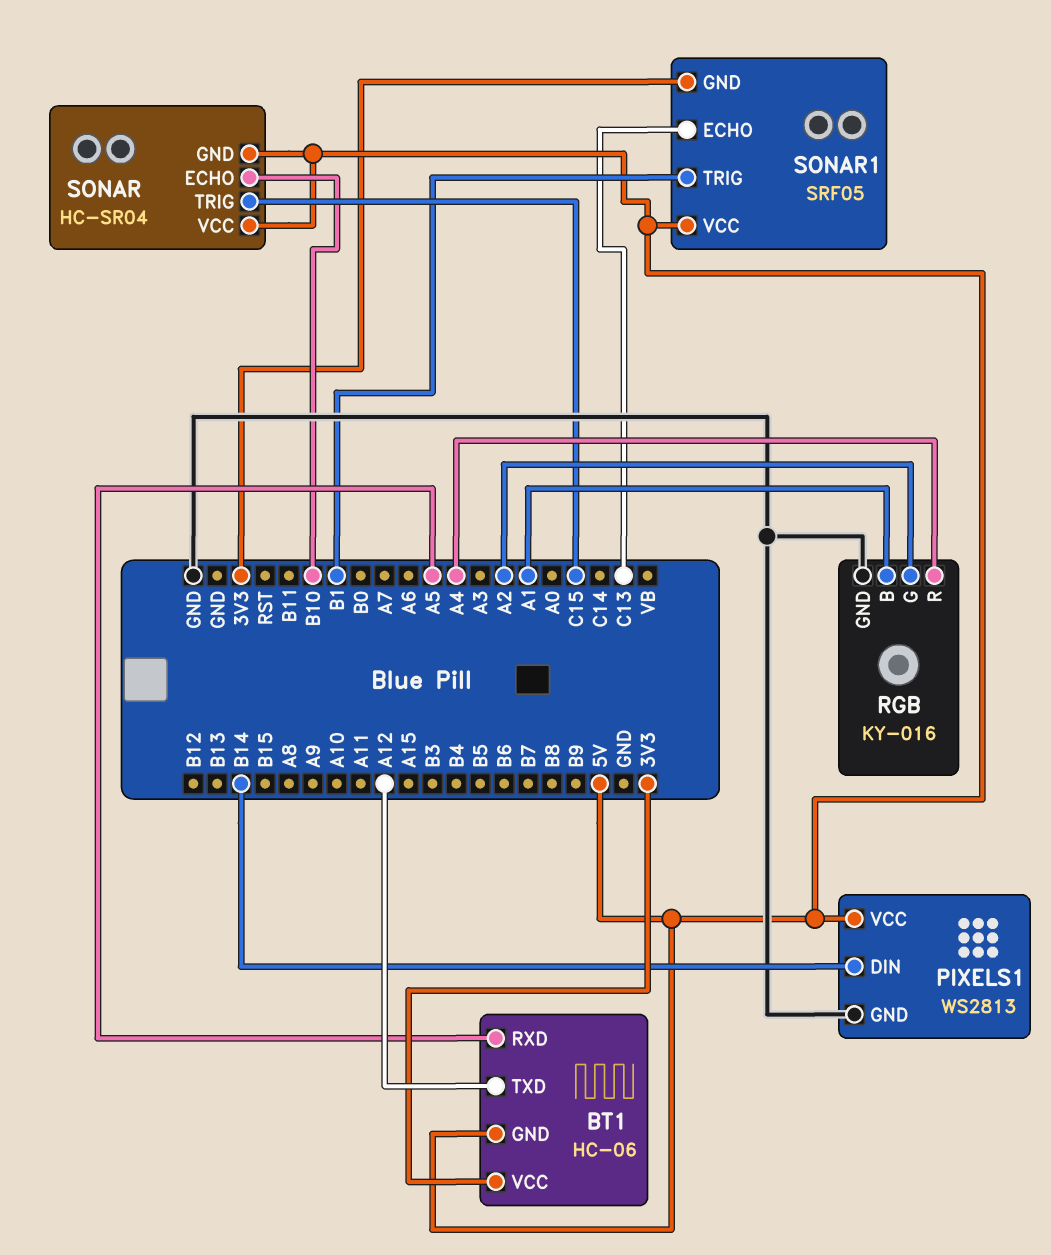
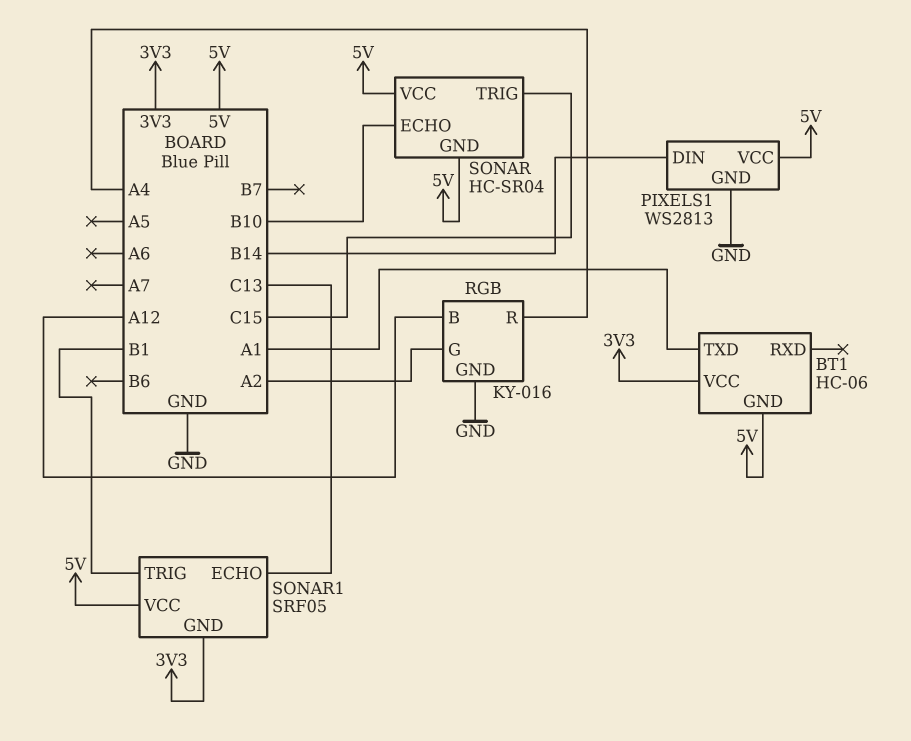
BT1 pin RXD: A5 -> none
BT1 pin TXD: A12 -> A1
RGB pin B: A1 -> A12

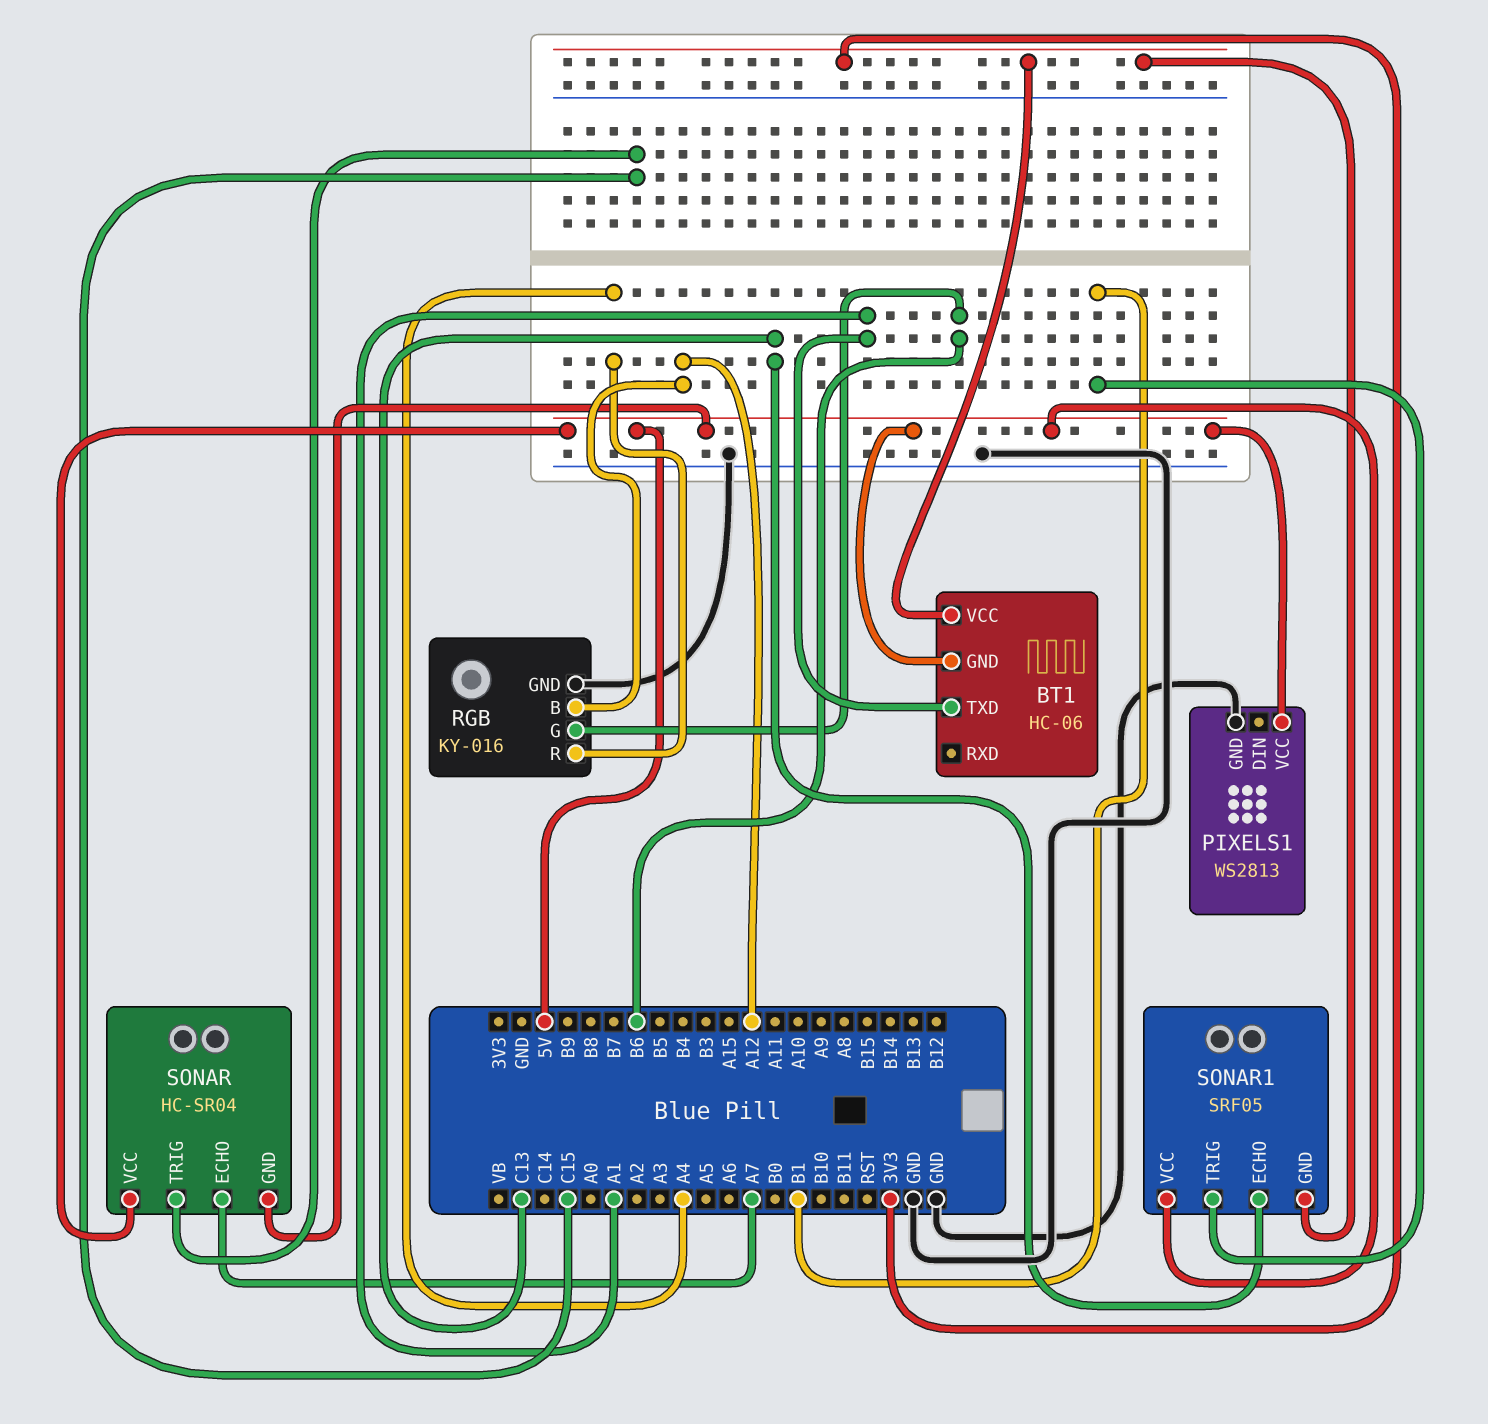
PIXELS1 pin DIN: B14 -> none
RGB pin G: A2 -> B6
SONAR pin ECHO: B10 -> A7

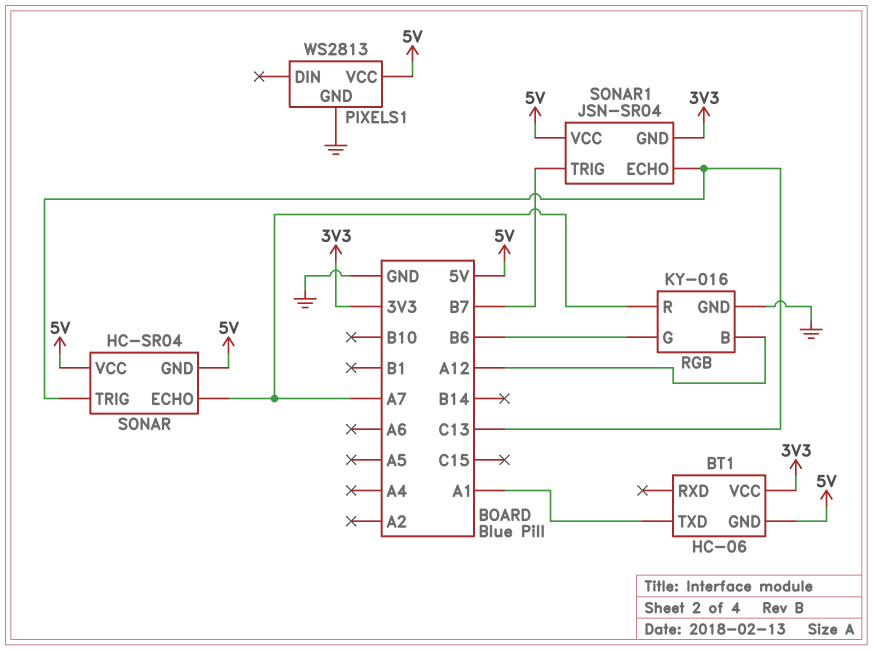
RGB pin R: A4 -> A7
SONAR pin TRIG: C15 -> C13
SONAR1: SRF05 -> JSN-SR04
SONAR1 pin TRIG: B1 -> B7

